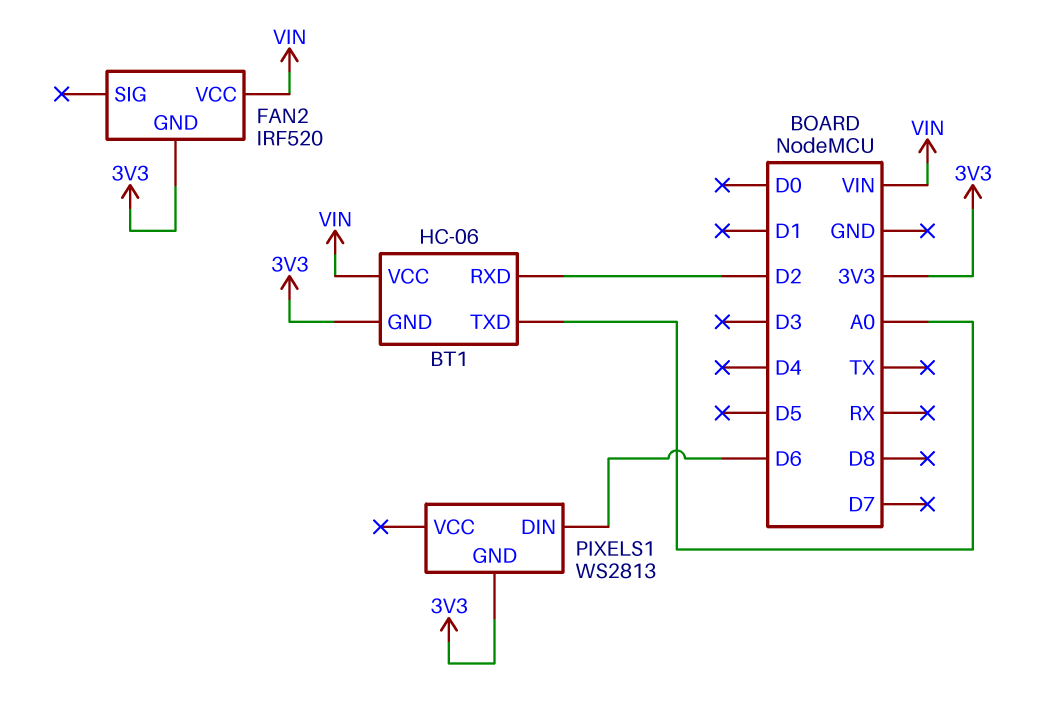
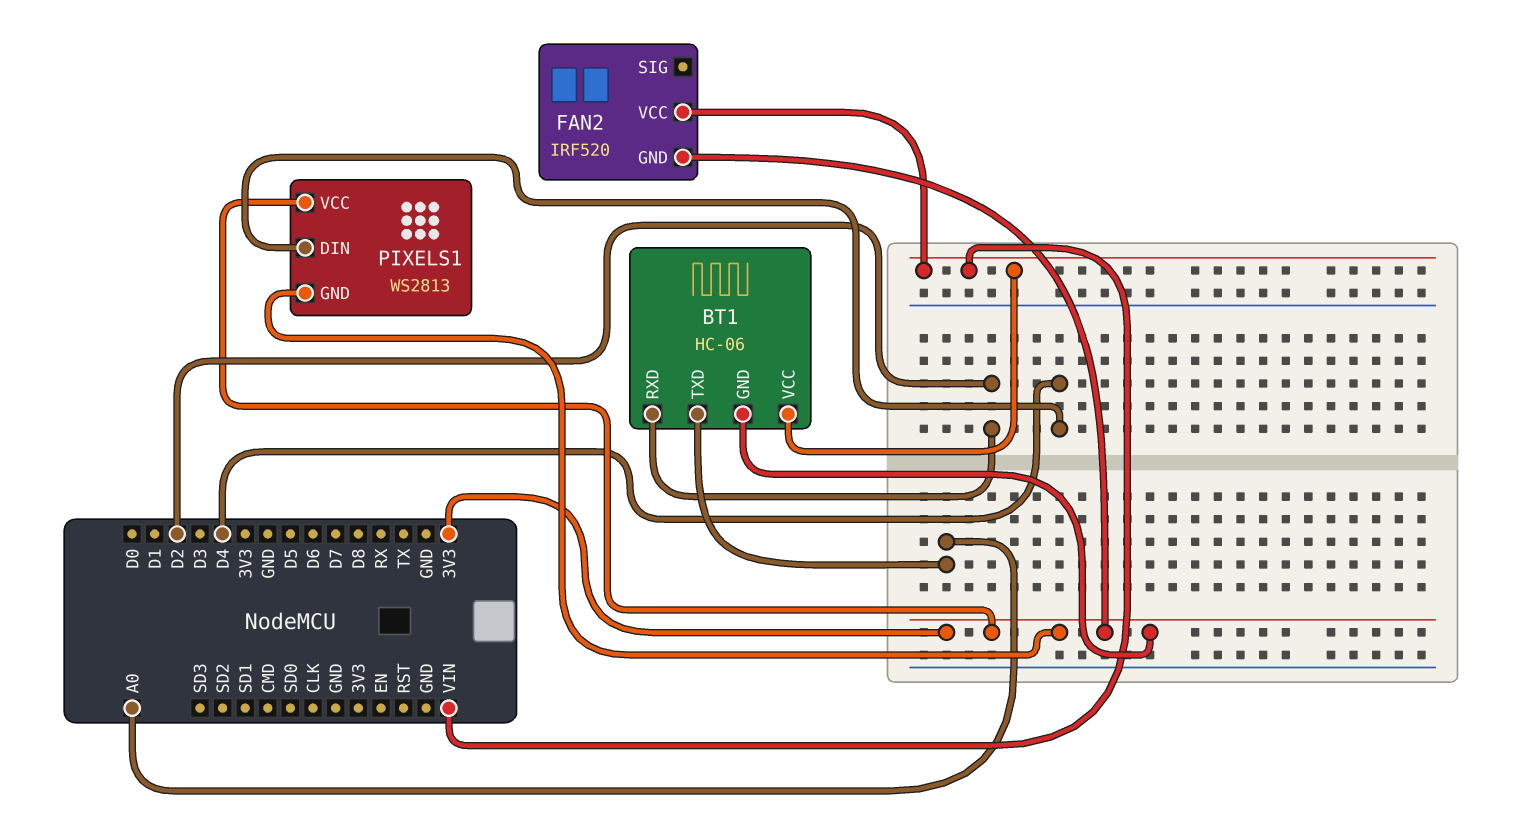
PIXELS1 pin DIN: D6 -> D4
PIXELS1 pin VCC: none -> 3V3

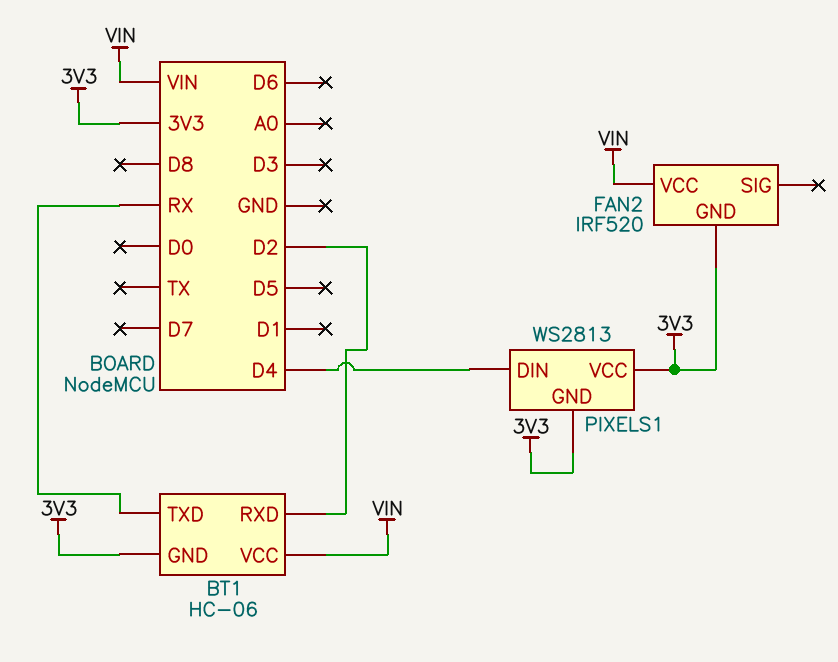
BT1 pin TXD: A0 -> RX

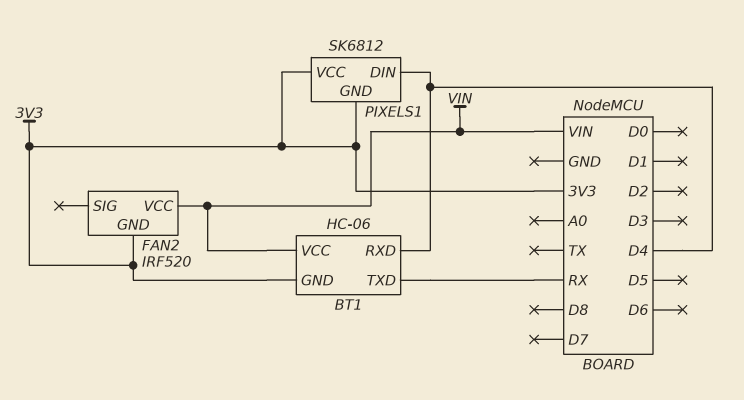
BT1 pin RXD: D2 -> D4
PIXELS1: WS2813 -> SK6812

